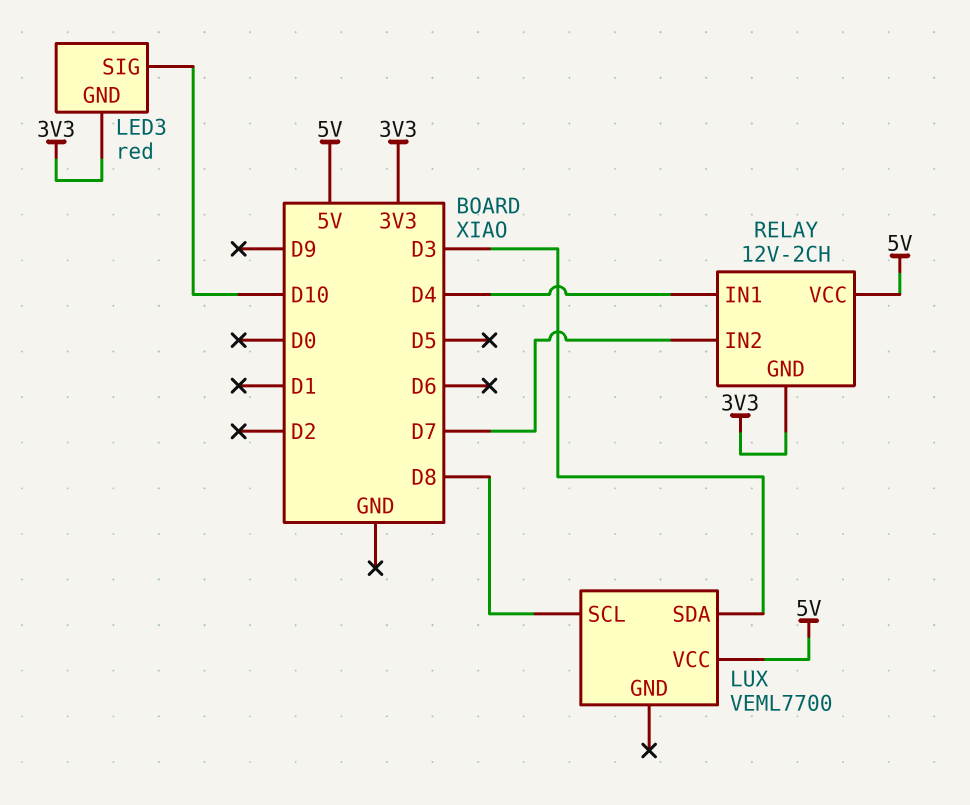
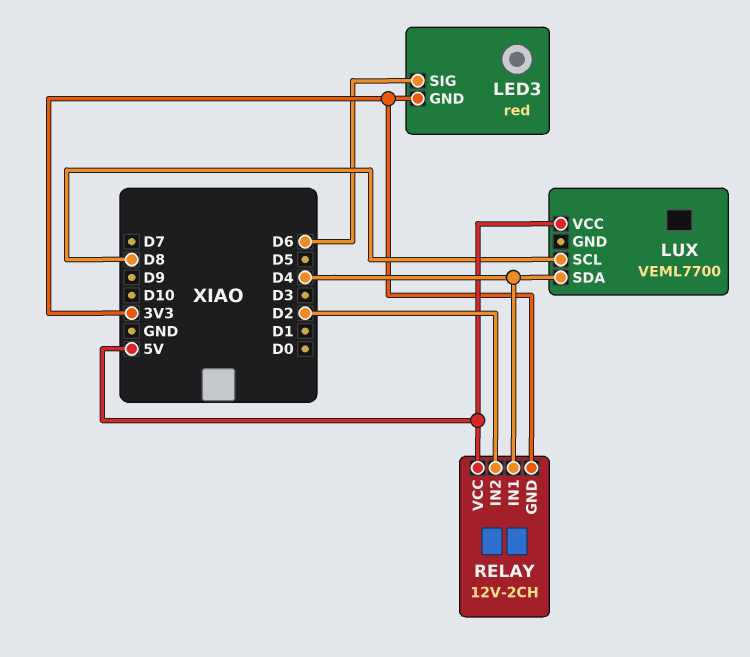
LED3 pin SIG: D10 -> D6
LUX pin SDA: D3 -> D4
RELAY pin IN2: D7 -> D2

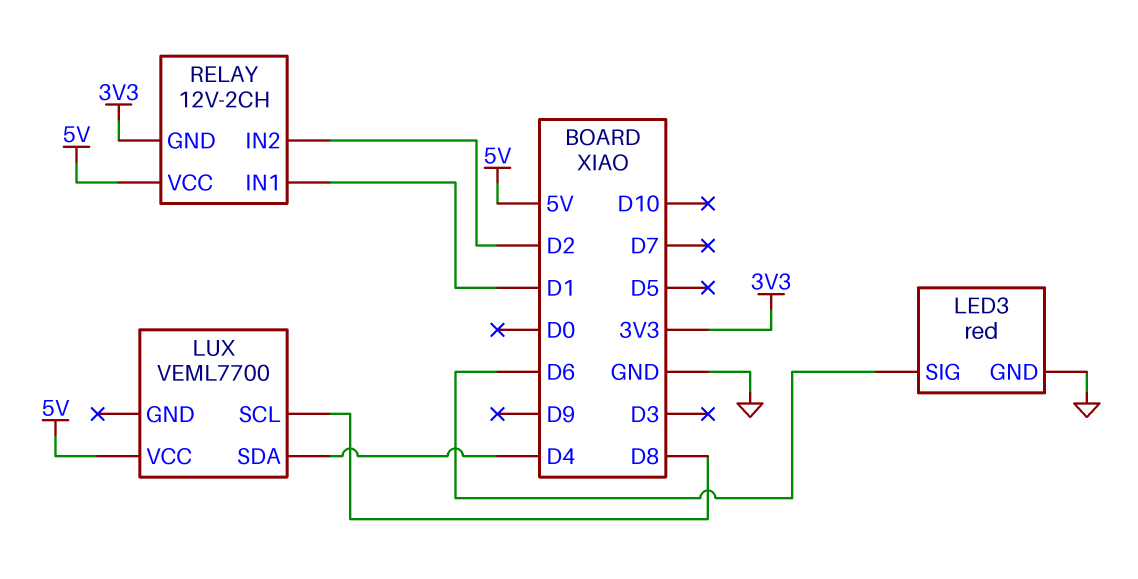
LED3 pin GND: 3V3 -> GND
RELAY pin IN1: D4 -> D1

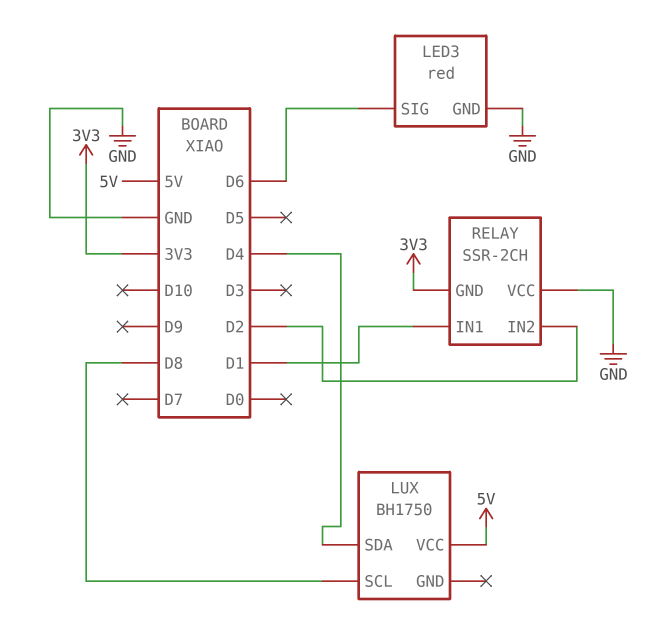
LUX: VEML7700 -> BH1750
RELAY: 12V-2CH -> SSR-2CH
RELAY pin VCC: 5V -> GND

